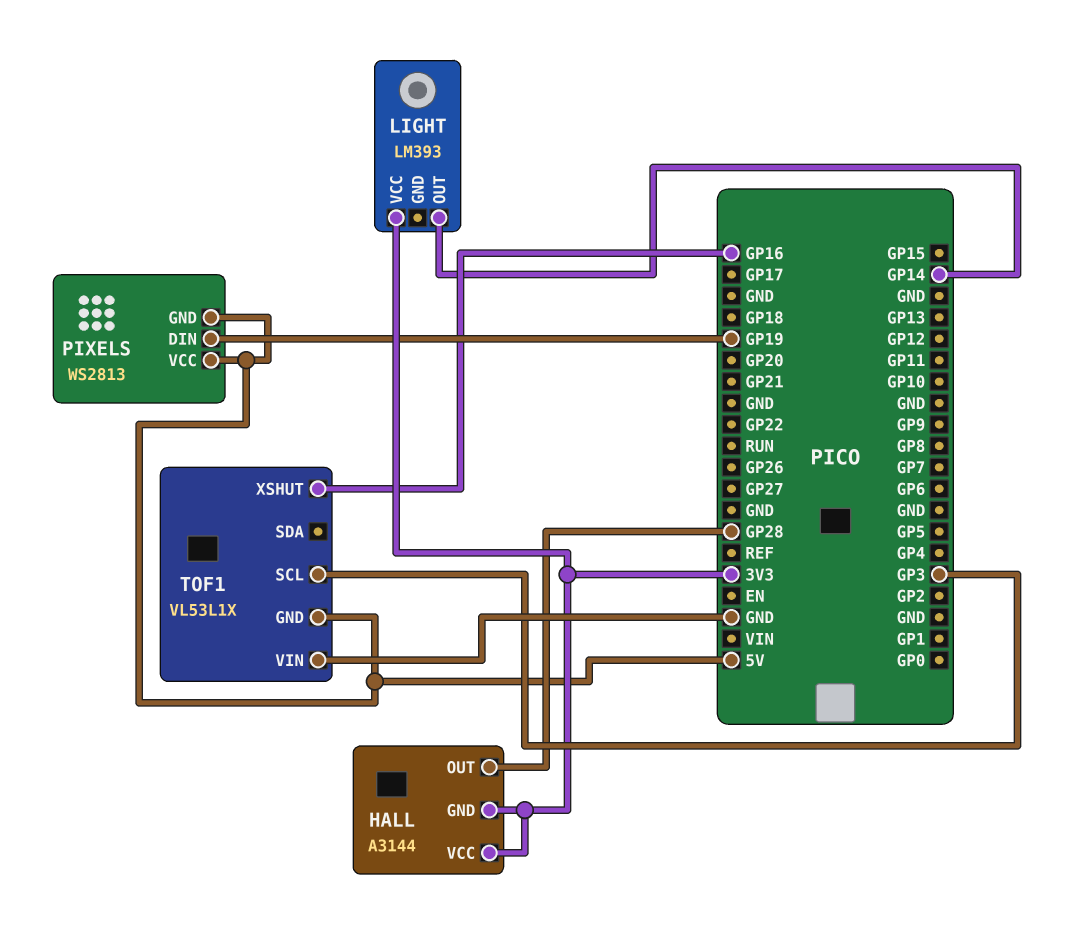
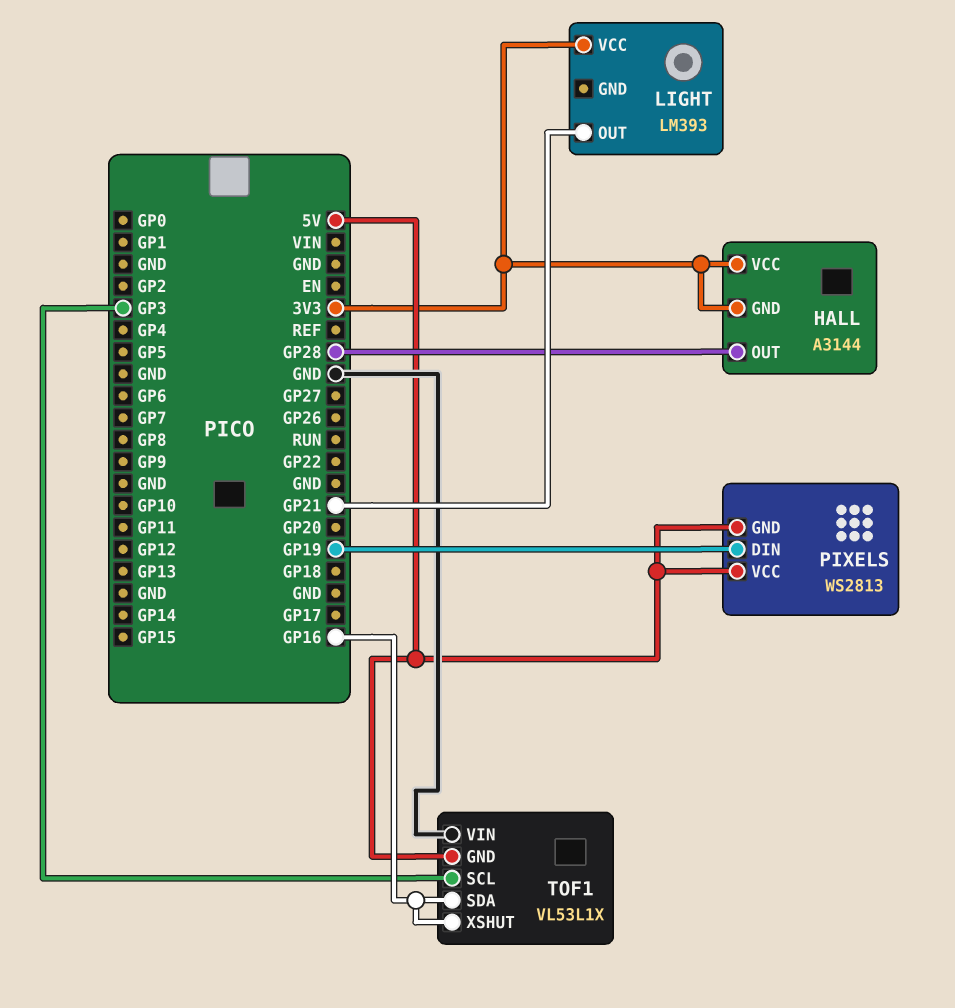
LIGHT pin OUT: GP14 -> GP21
TOF1 pin SDA: none -> GP16

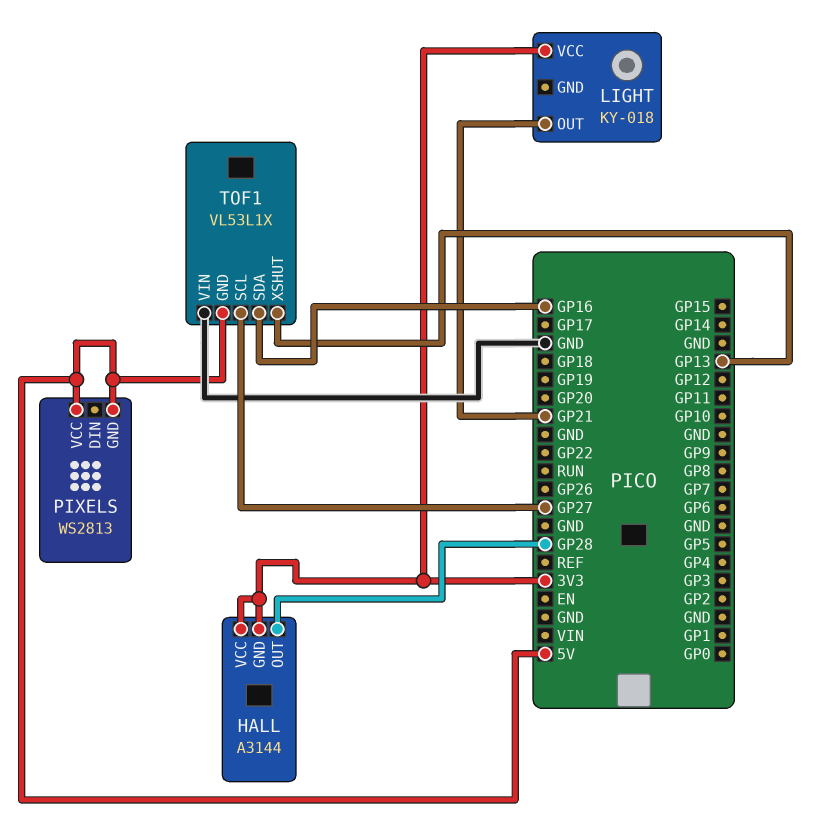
LIGHT: LM393 -> KY-018
PIXELS pin DIN: GP19 -> none
TOF1 pin SCL: GP3 -> GP27
TOF1 pin XSHUT: GP16 -> GP13

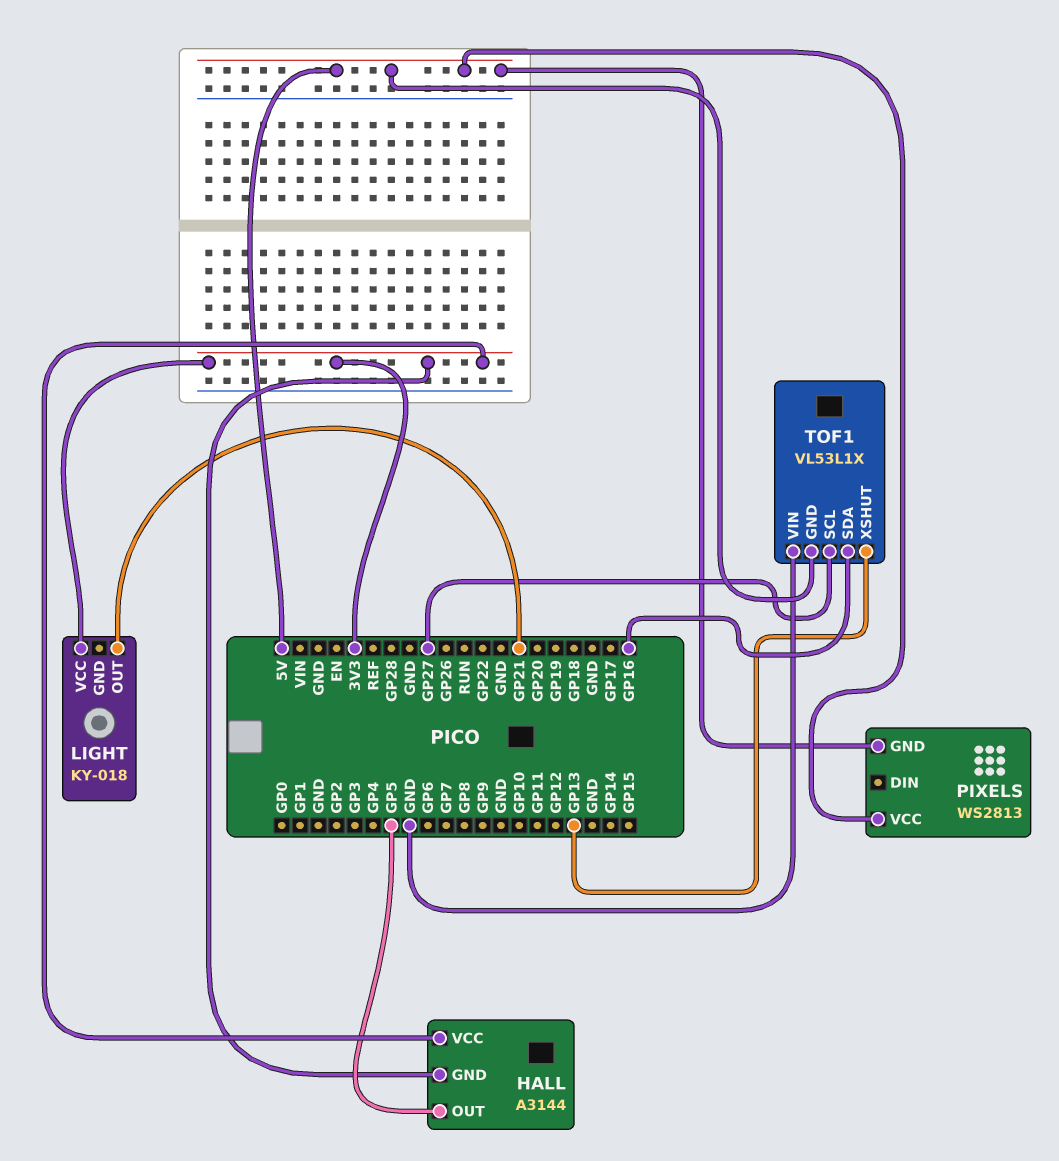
HALL pin OUT: GP28 -> GP5

